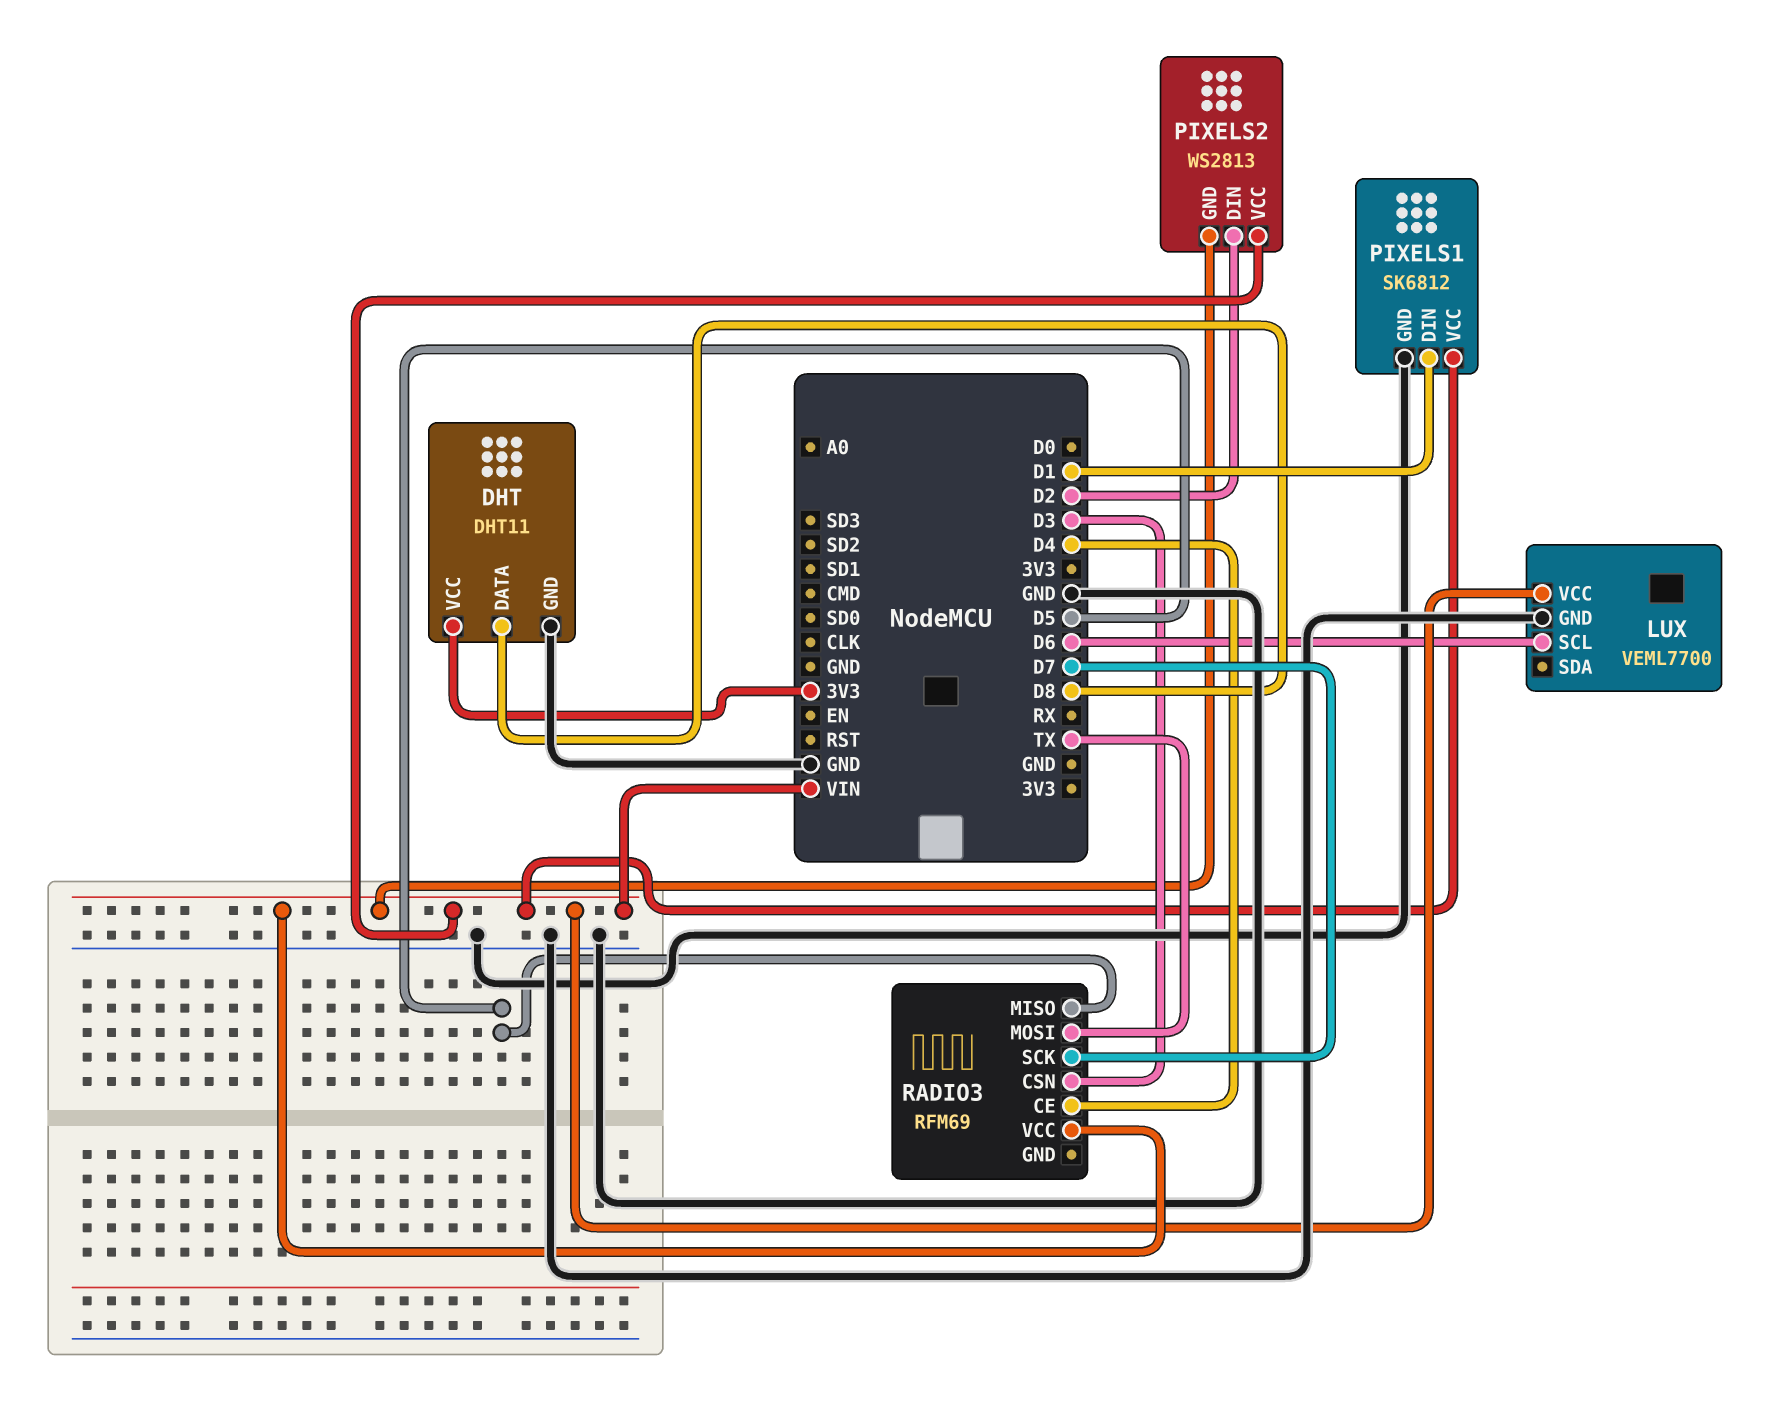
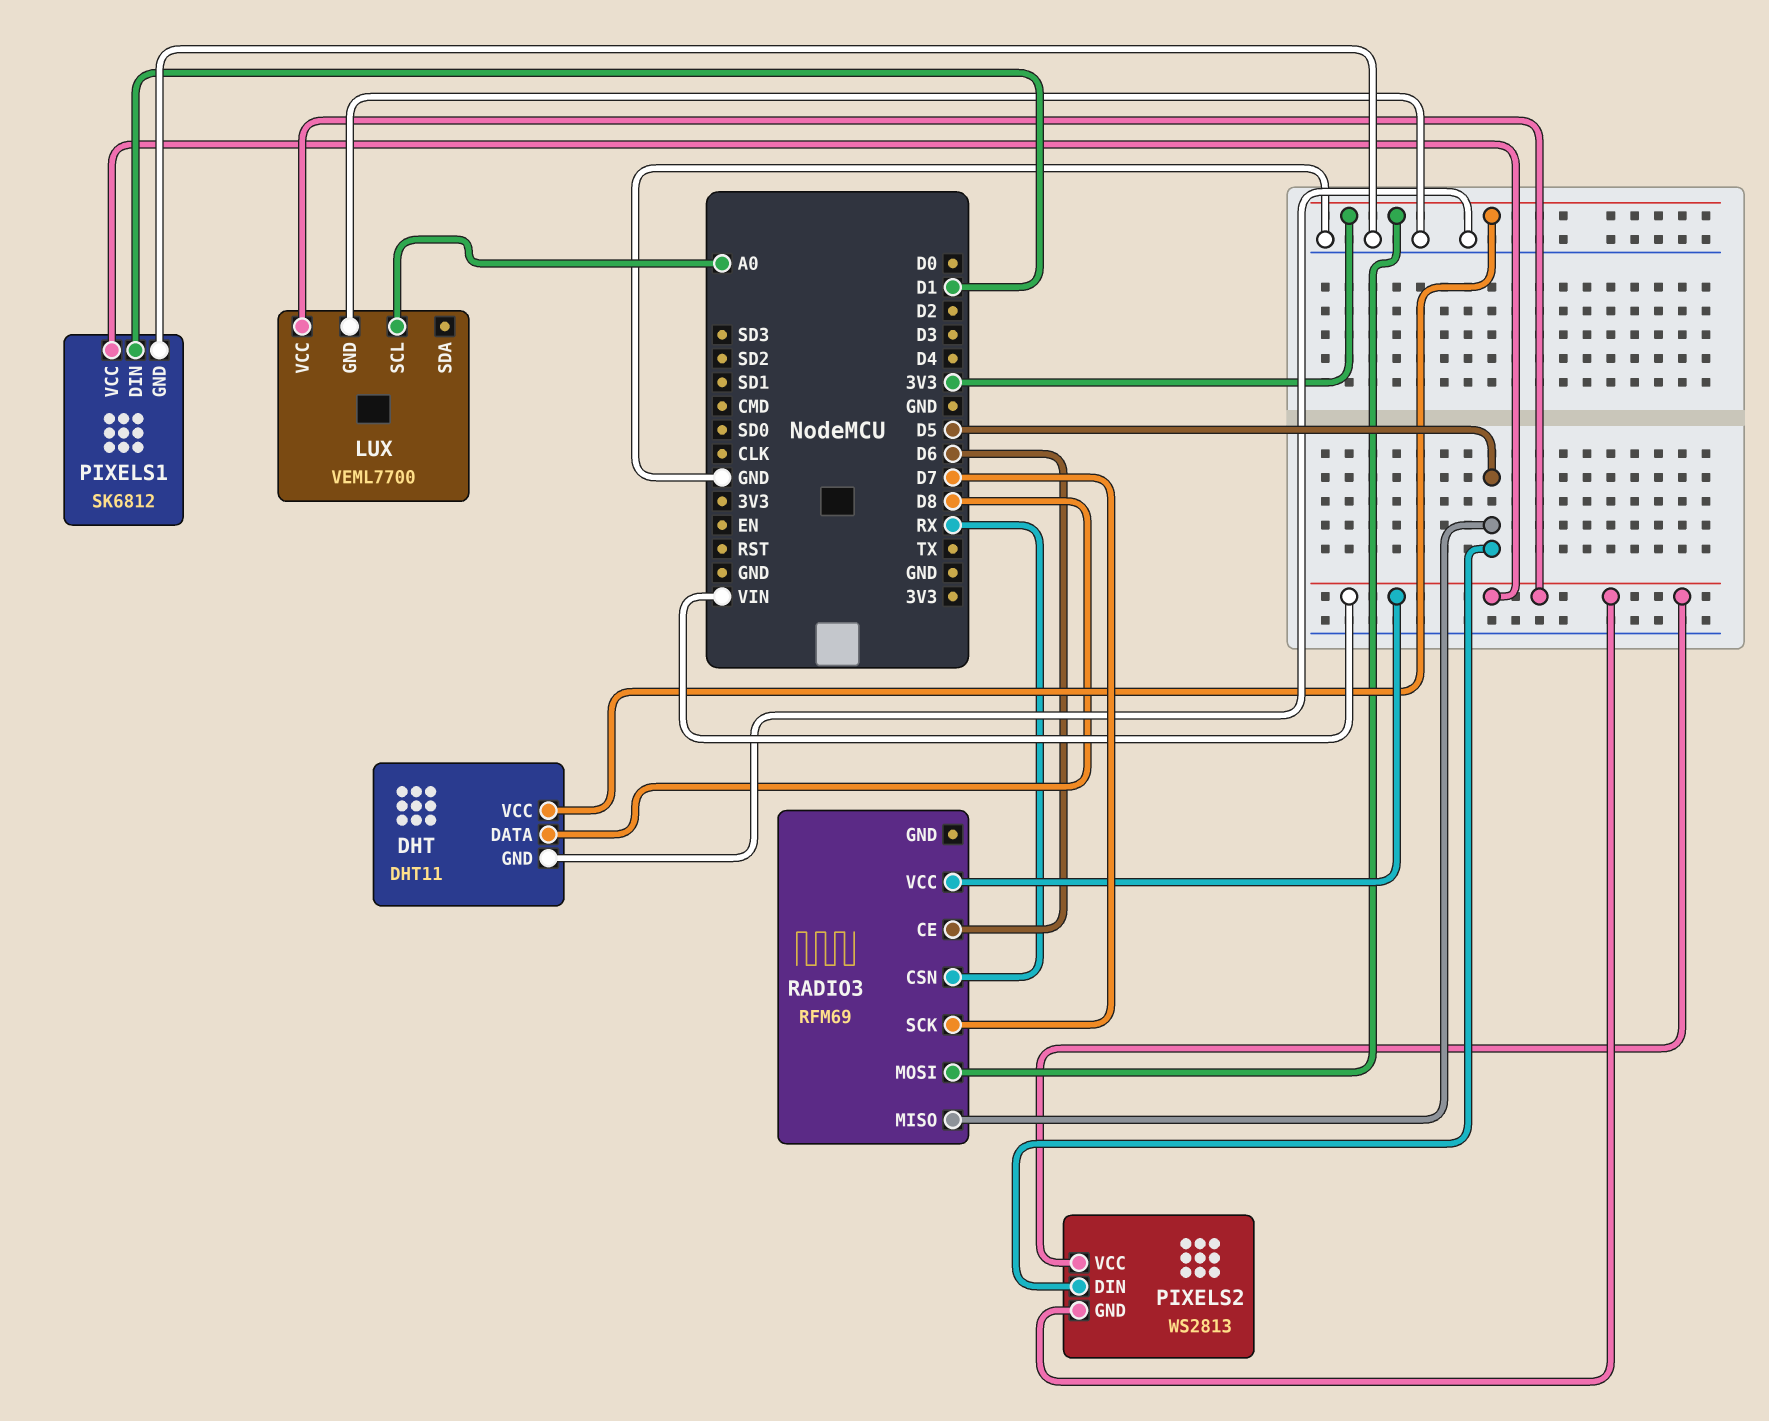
LUX pin SCL: D6 -> A0
PIXELS2 pin DIN: D2 -> D5
RADIO3 pin CE: D4 -> D6
RADIO3 pin CSN: D3 -> RX
RADIO3 pin MOSI: TX -> 3V3

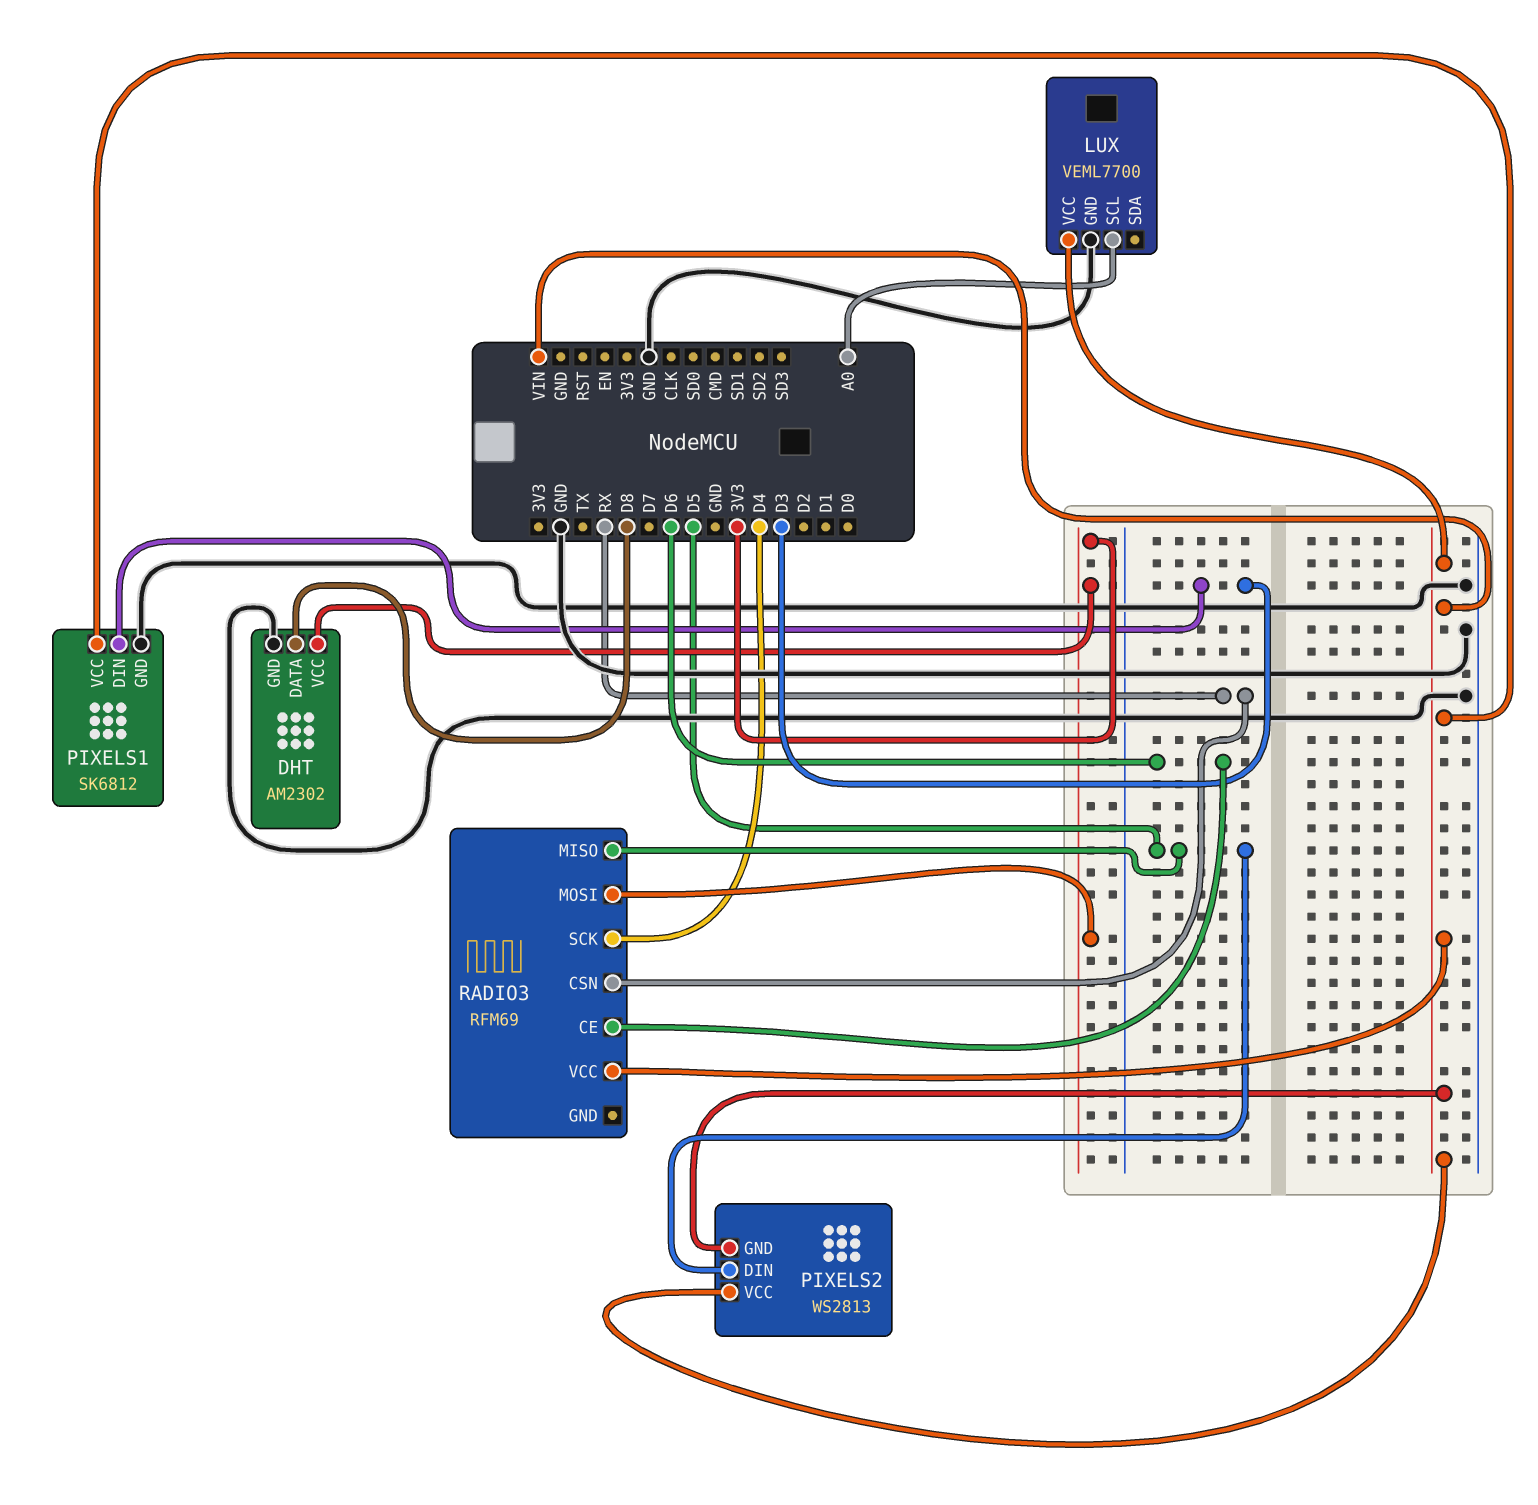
DHT: DHT11 -> AM2302
PIXELS1 pin DIN: D1 -> D3
RADIO3 pin SCK: D7 -> D4

